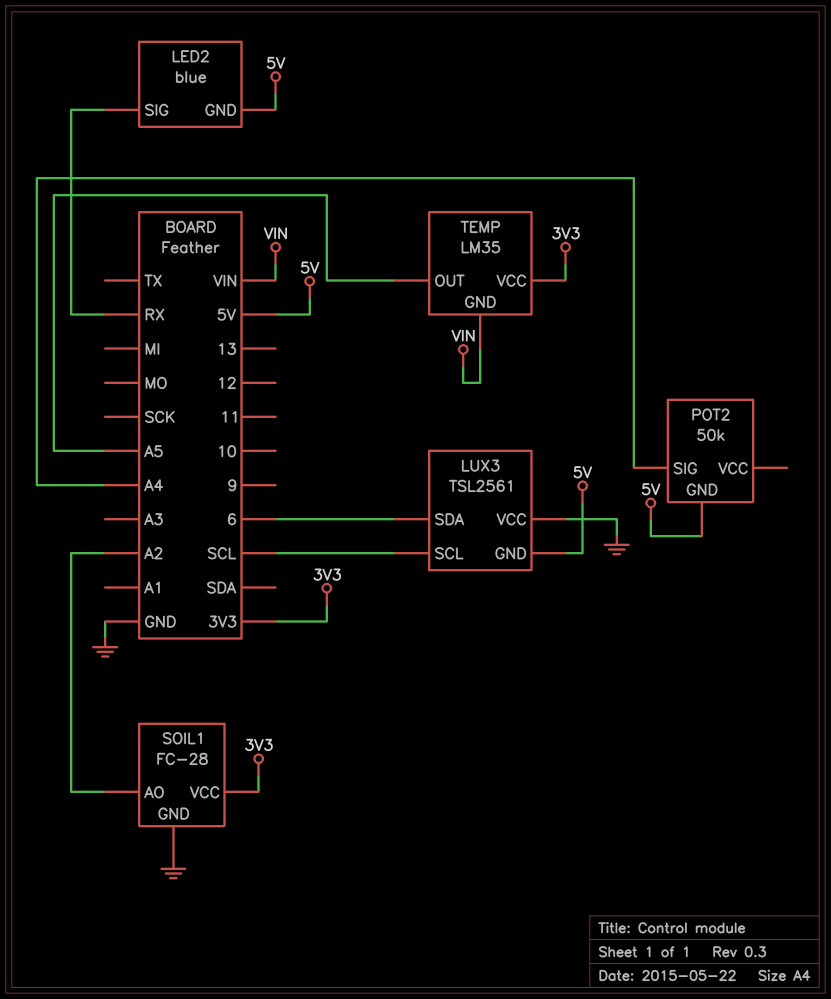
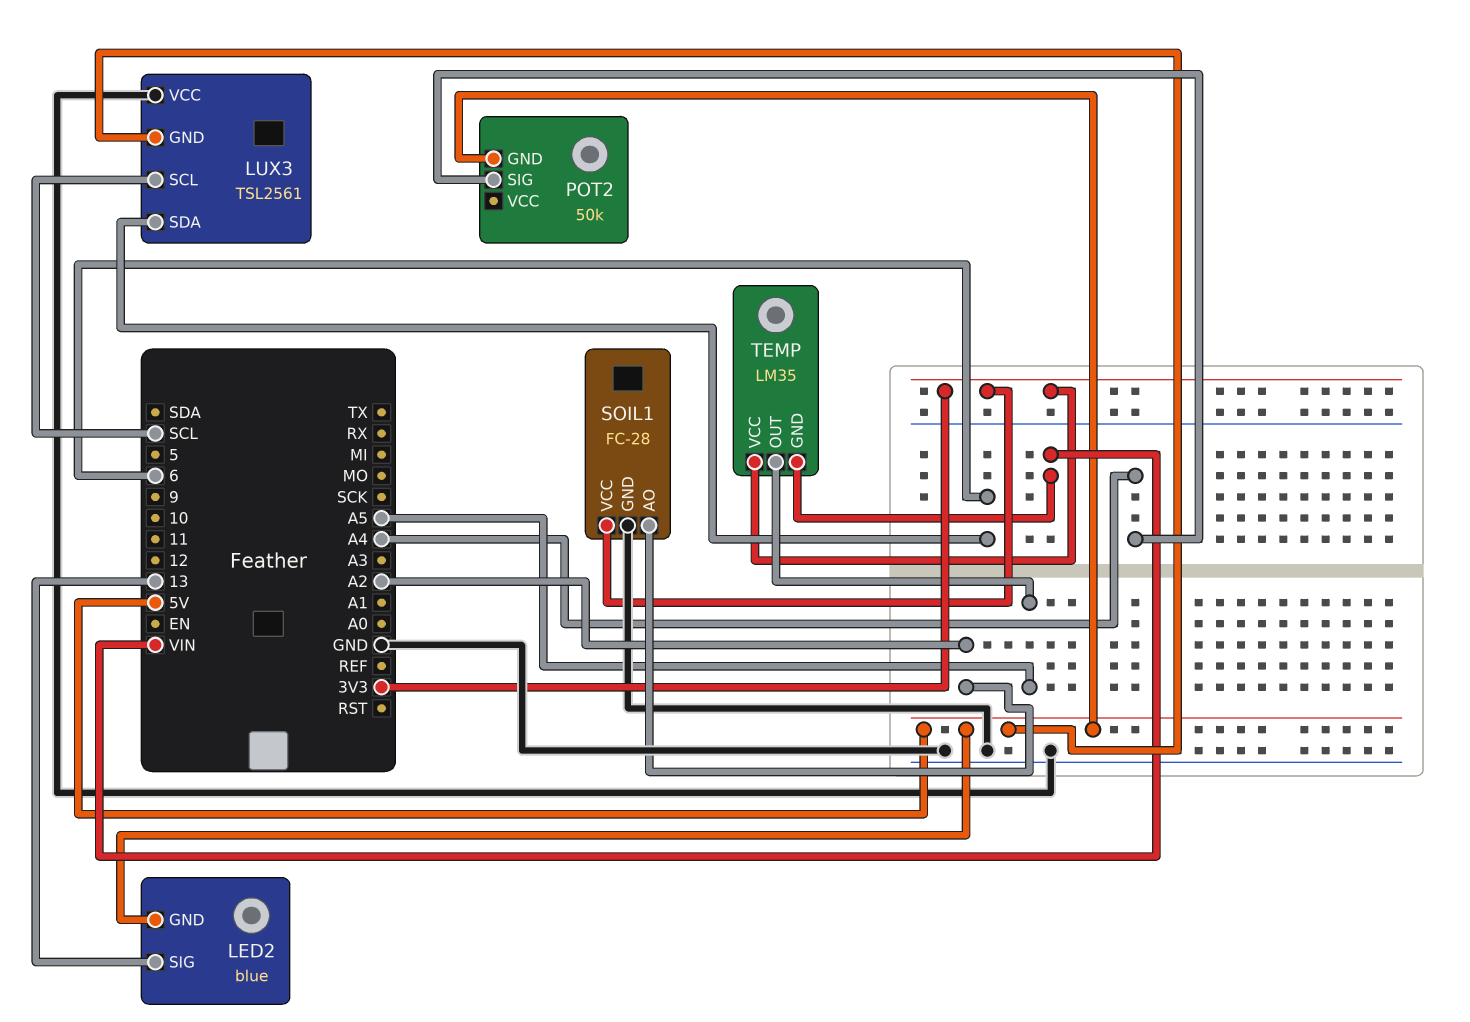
LED2 pin SIG: RX -> 13

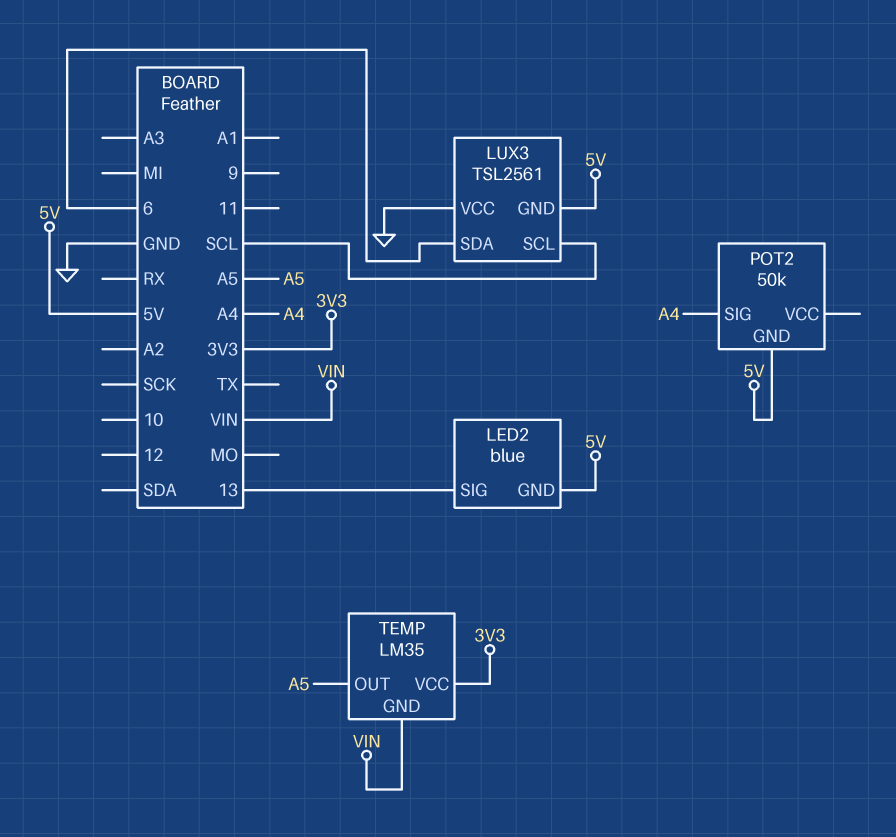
SOIL1: FC-28 -> none
SOIL1 pin AO: A2 -> none
SOIL1 pin GND: GND -> none
SOIL1 pin VCC: 3V3 -> none

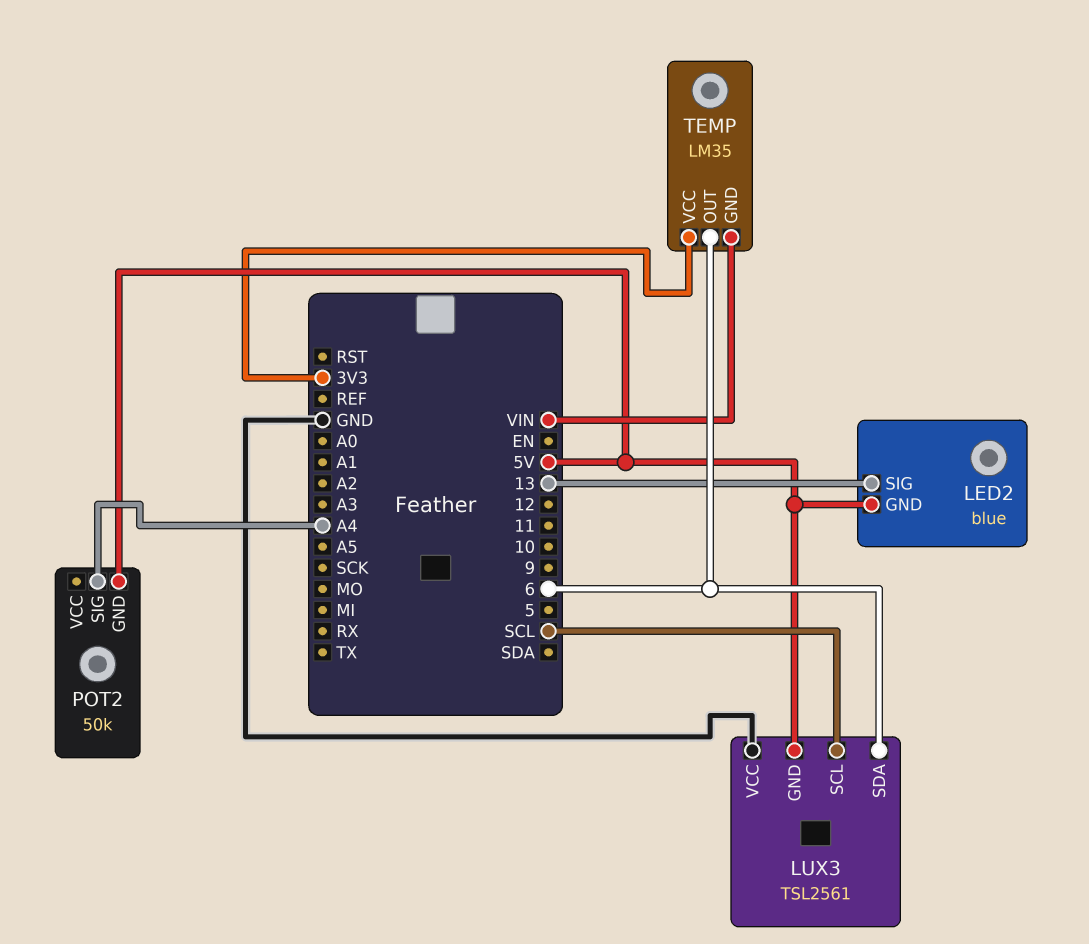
TEMP pin OUT: A5 -> 6

